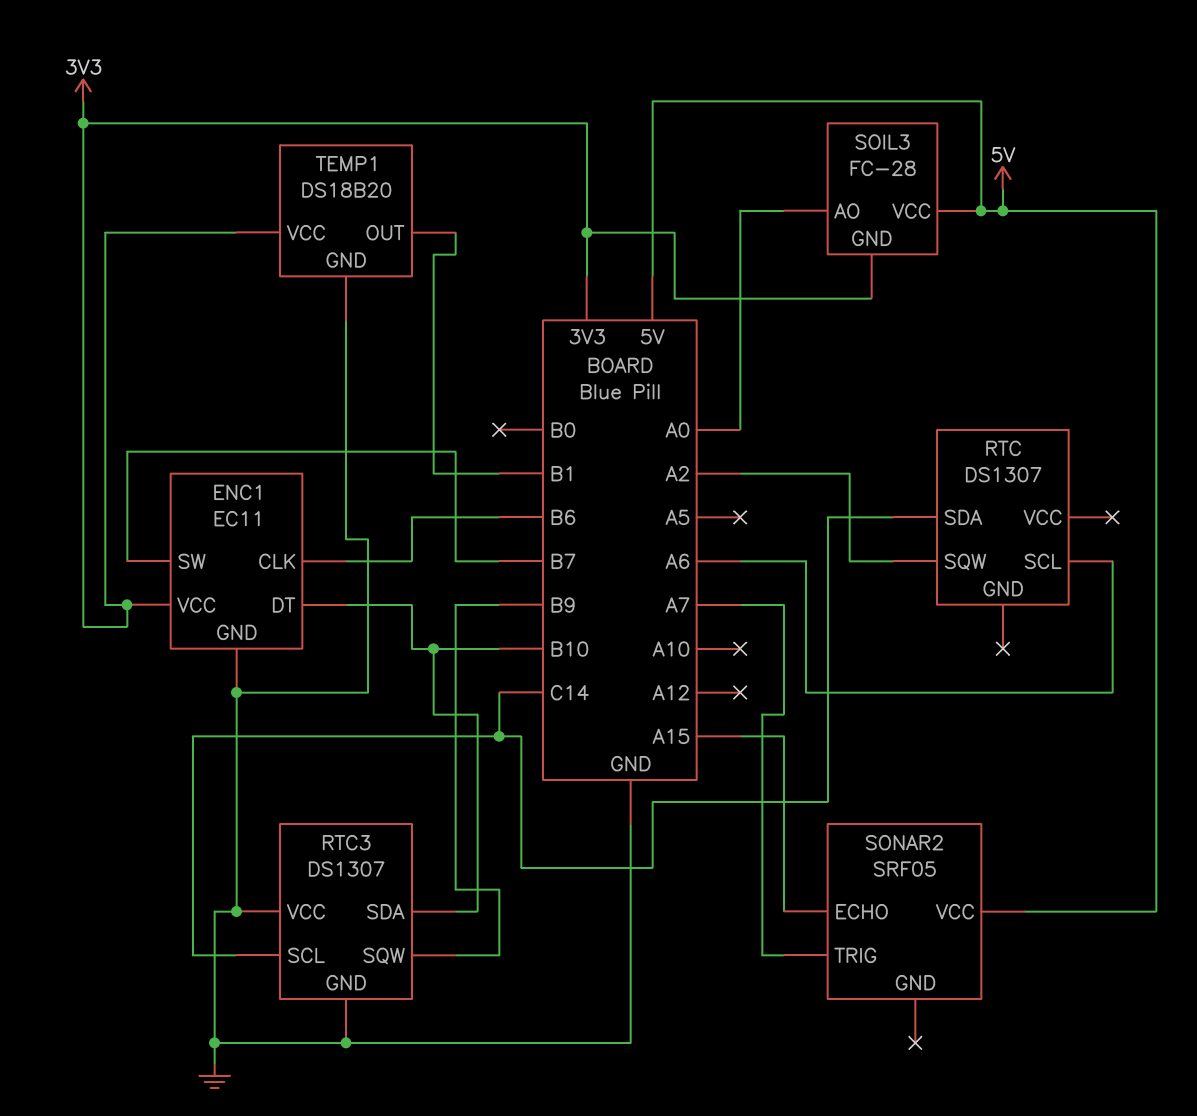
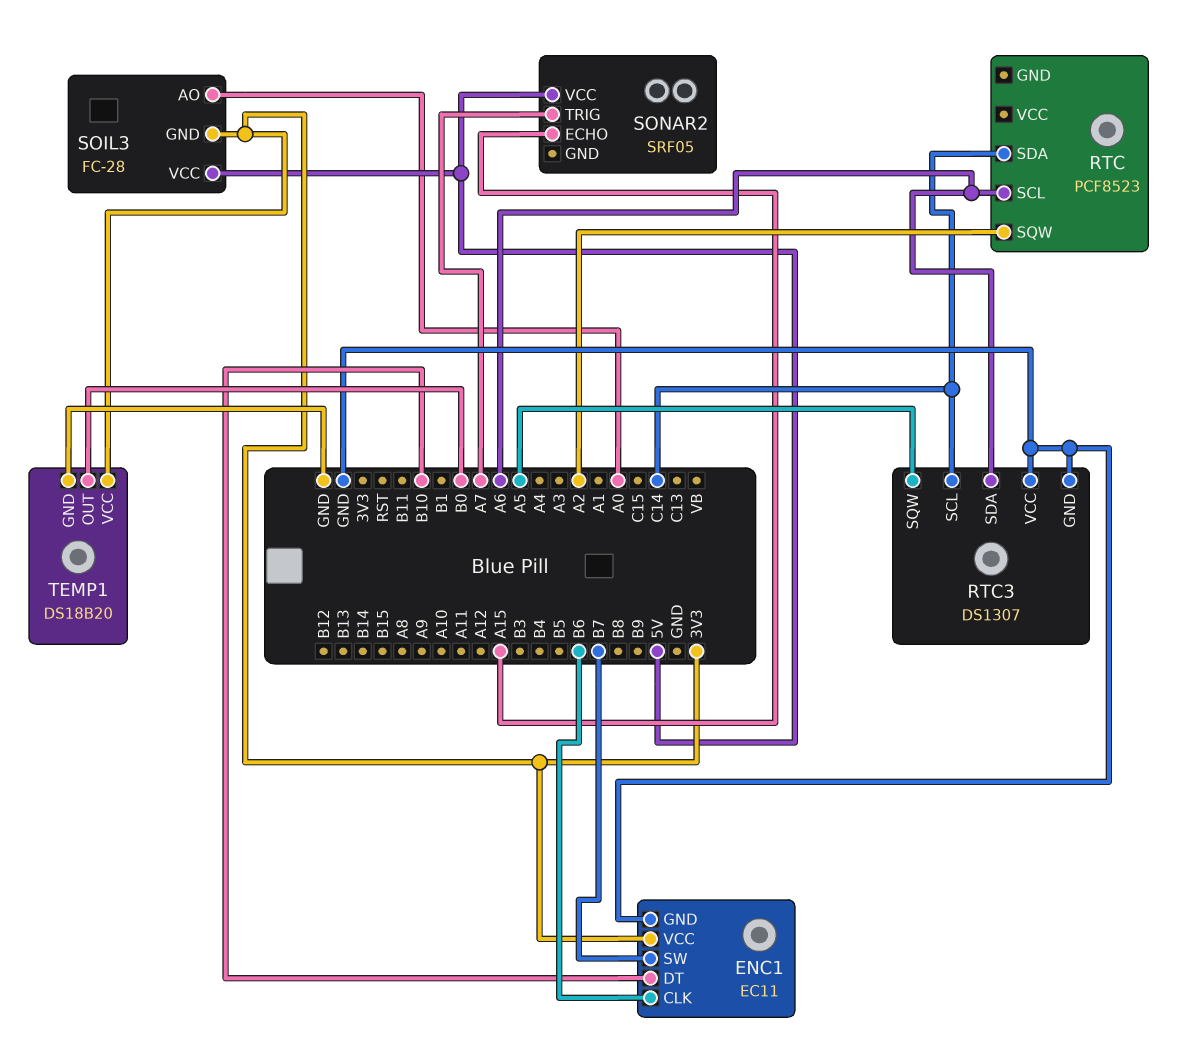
RTC: DS1307 -> PCF8523
RTC3 pin SDA: B10 -> A6
RTC3 pin SQW: B9 -> A5
TEMP1 pin OUT: B1 -> B0

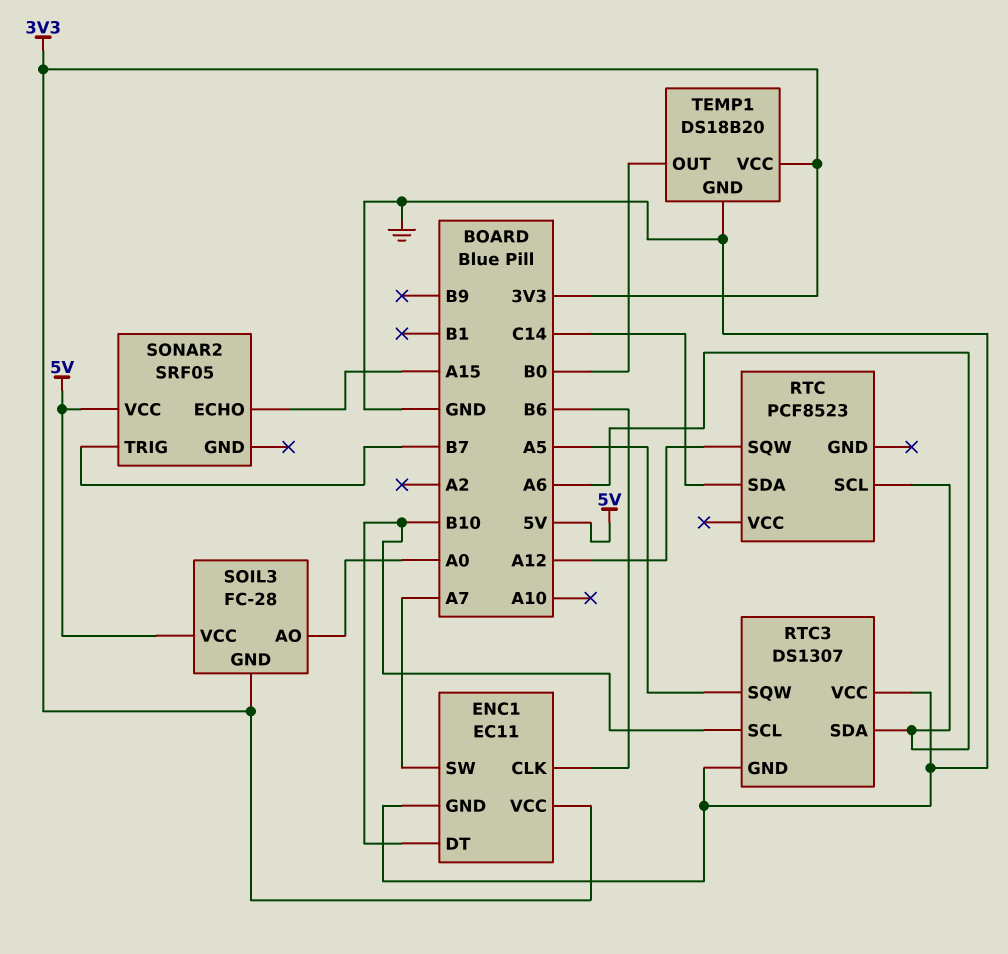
ENC1 pin SW: B7 -> A7
RTC pin SQW: A2 -> A12
RTC3 pin SCL: C14 -> B10
SONAR2 pin TRIG: A7 -> B7

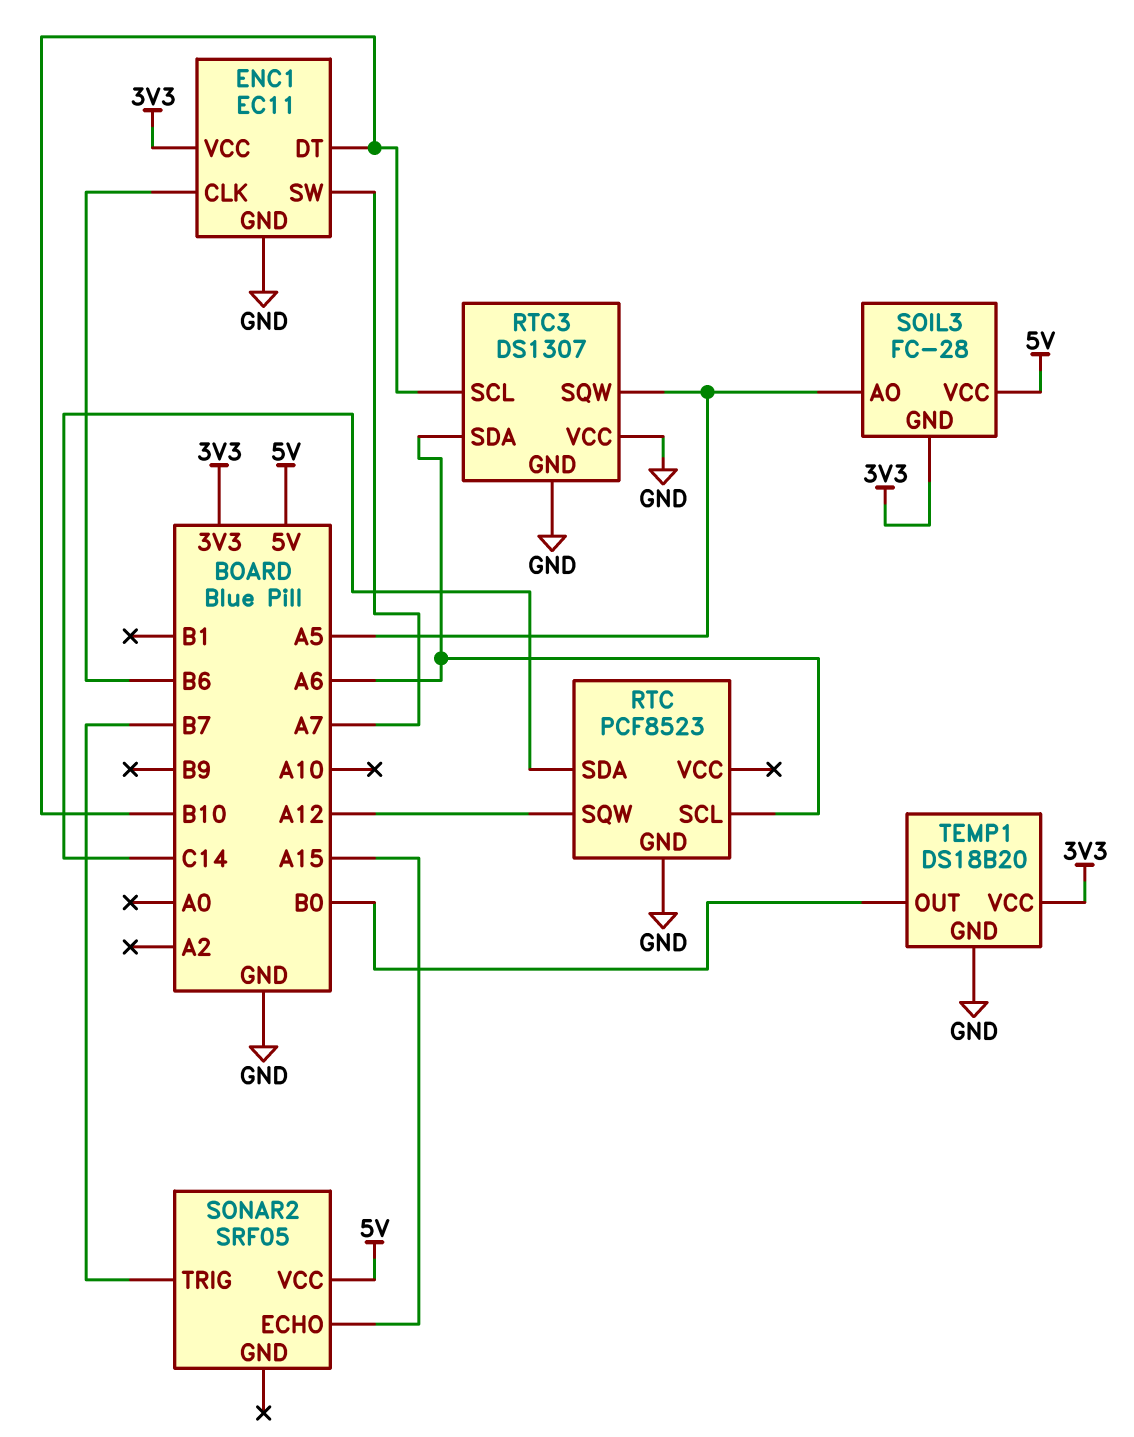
RTC pin GND: none -> GND
SOIL3 pin AO: A0 -> A5

